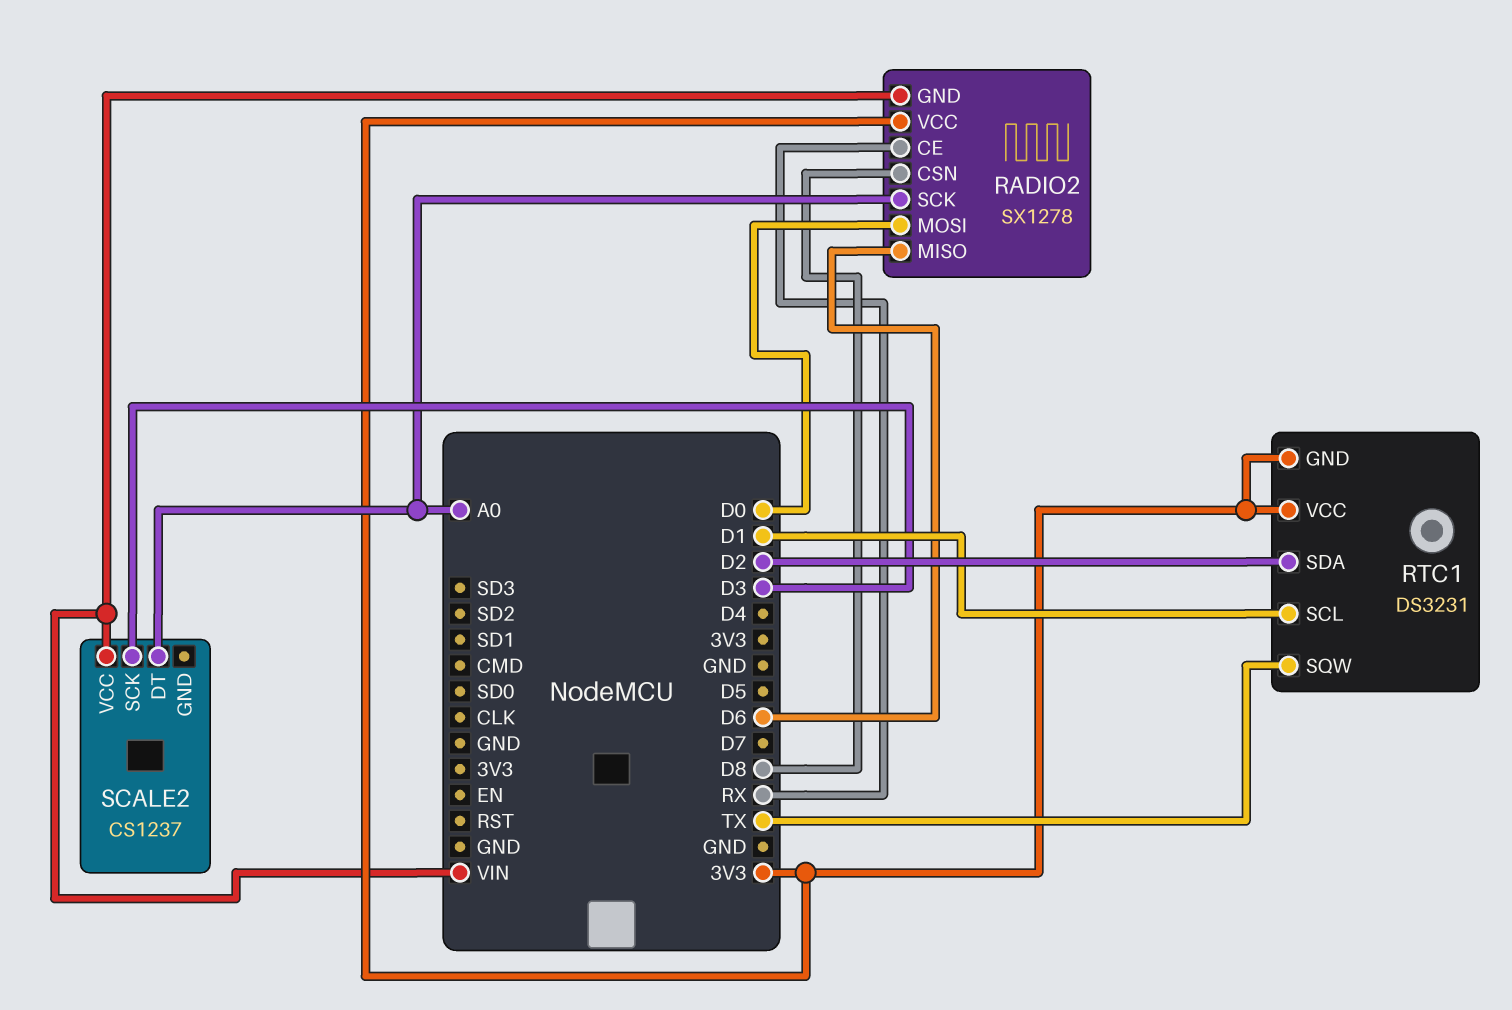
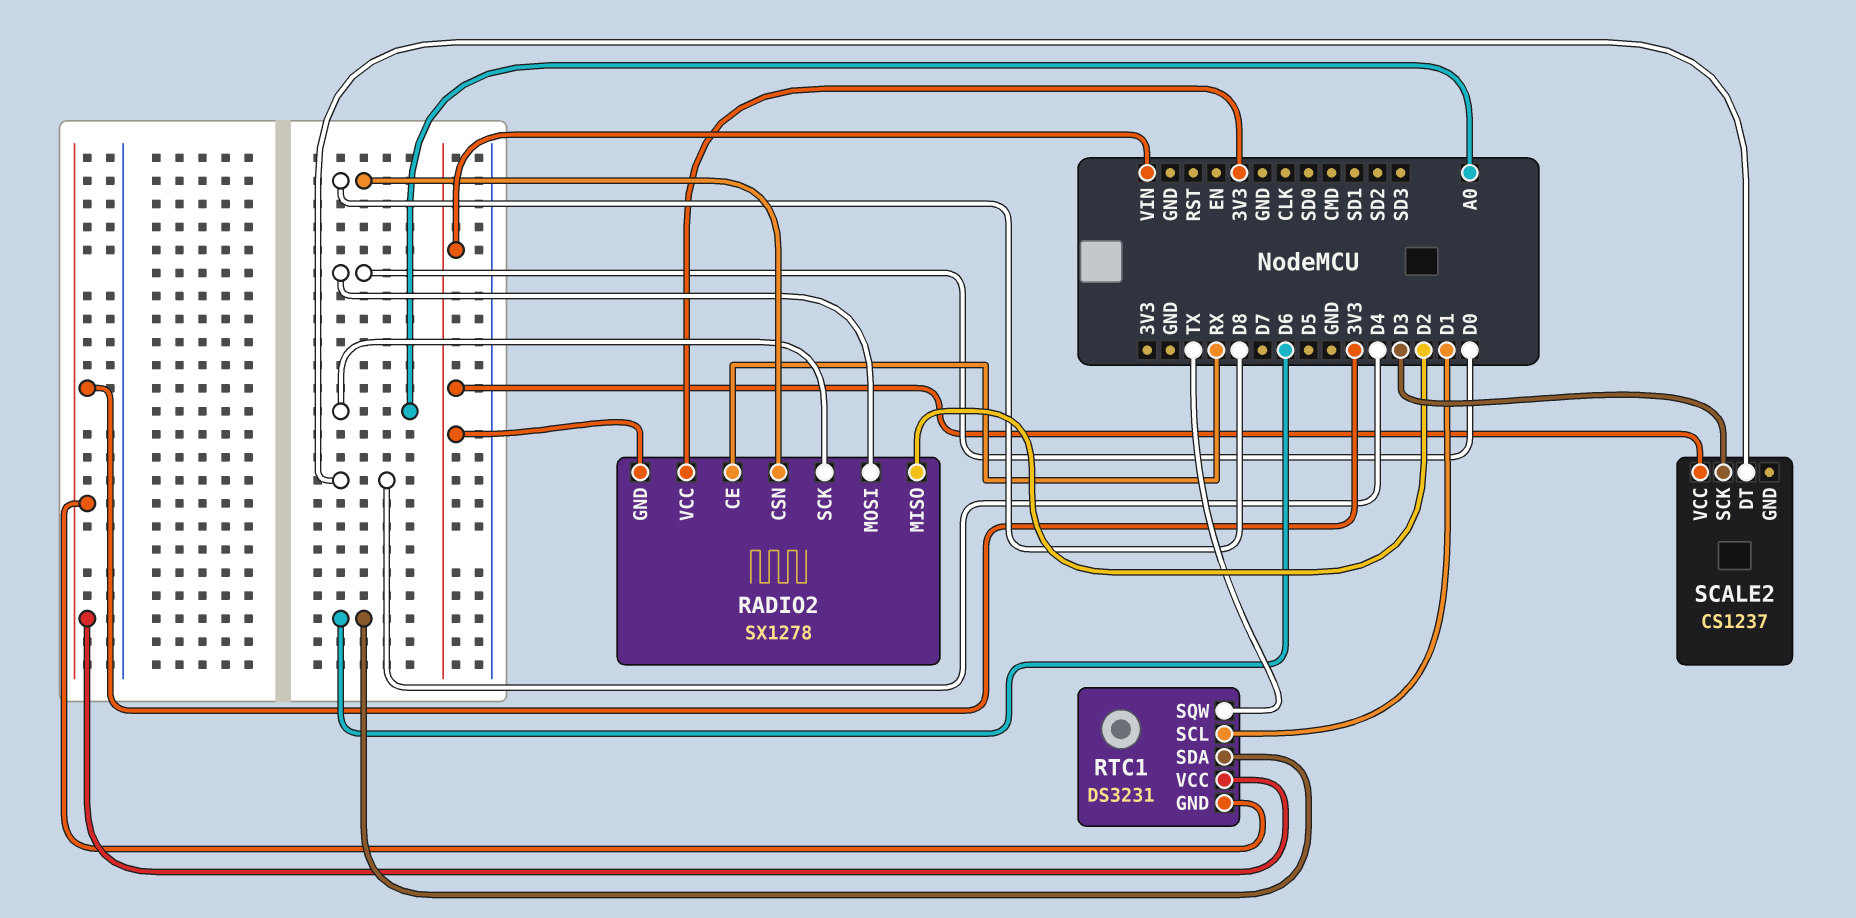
RADIO2 pin MISO: D6 -> D2
RTC1 pin SDA: D2 -> D6
SCALE2 pin DT: A0 -> D4

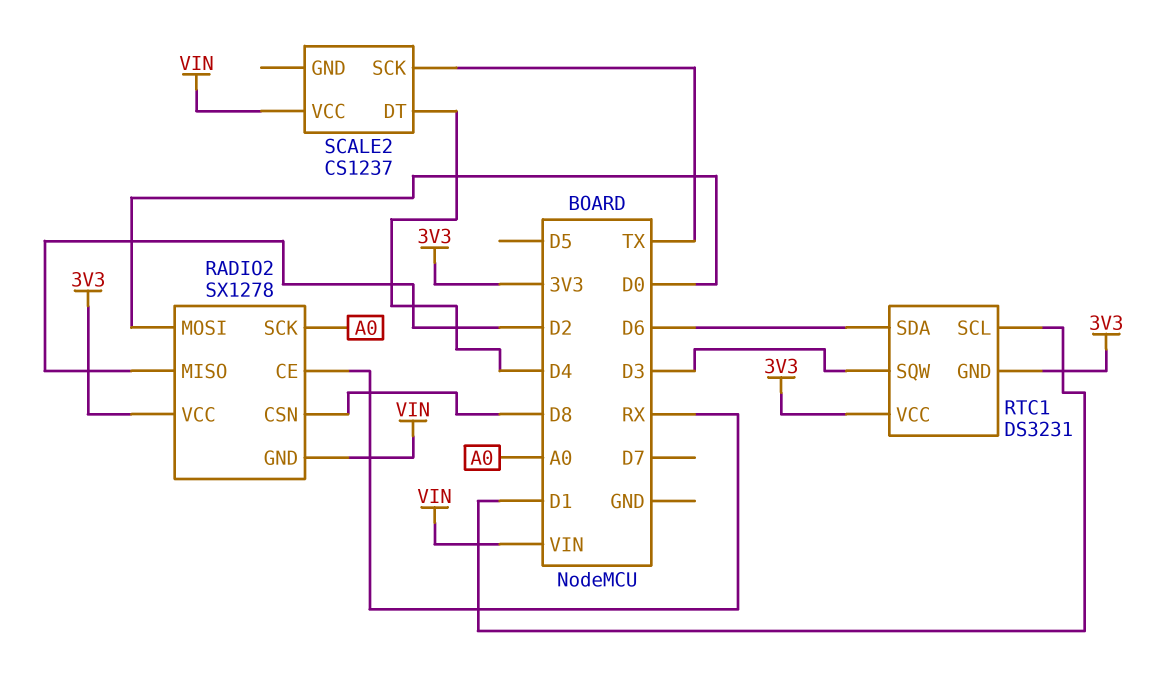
RTC1 pin SQW: TX -> D3
SCALE2 pin SCK: D3 -> TX

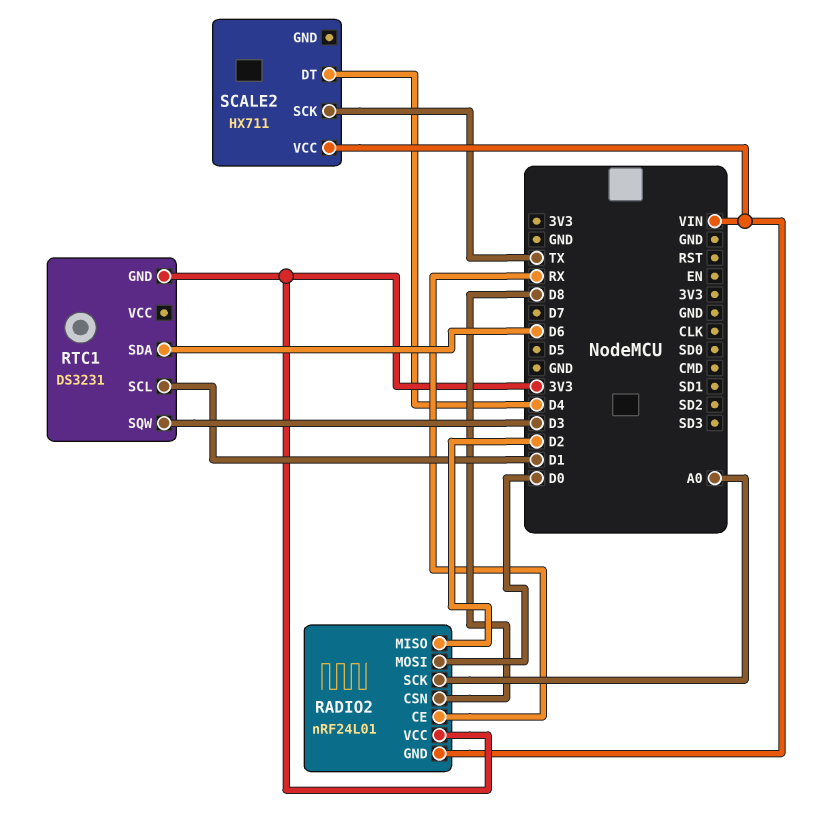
RADIO2: SX1278 -> nRF24L01
RTC1 pin VCC: 3V3 -> none
SCALE2: CS1237 -> HX711

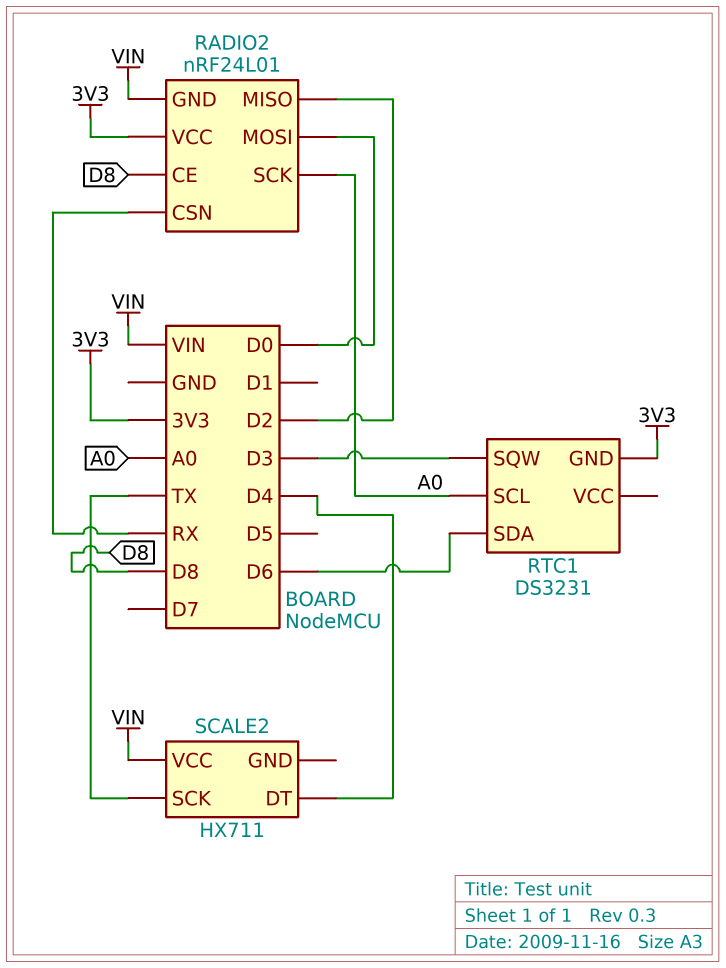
RADIO2 pin CE: RX -> D8
RADIO2 pin CSN: D8 -> RX
RTC1 pin SCL: D1 -> A0

